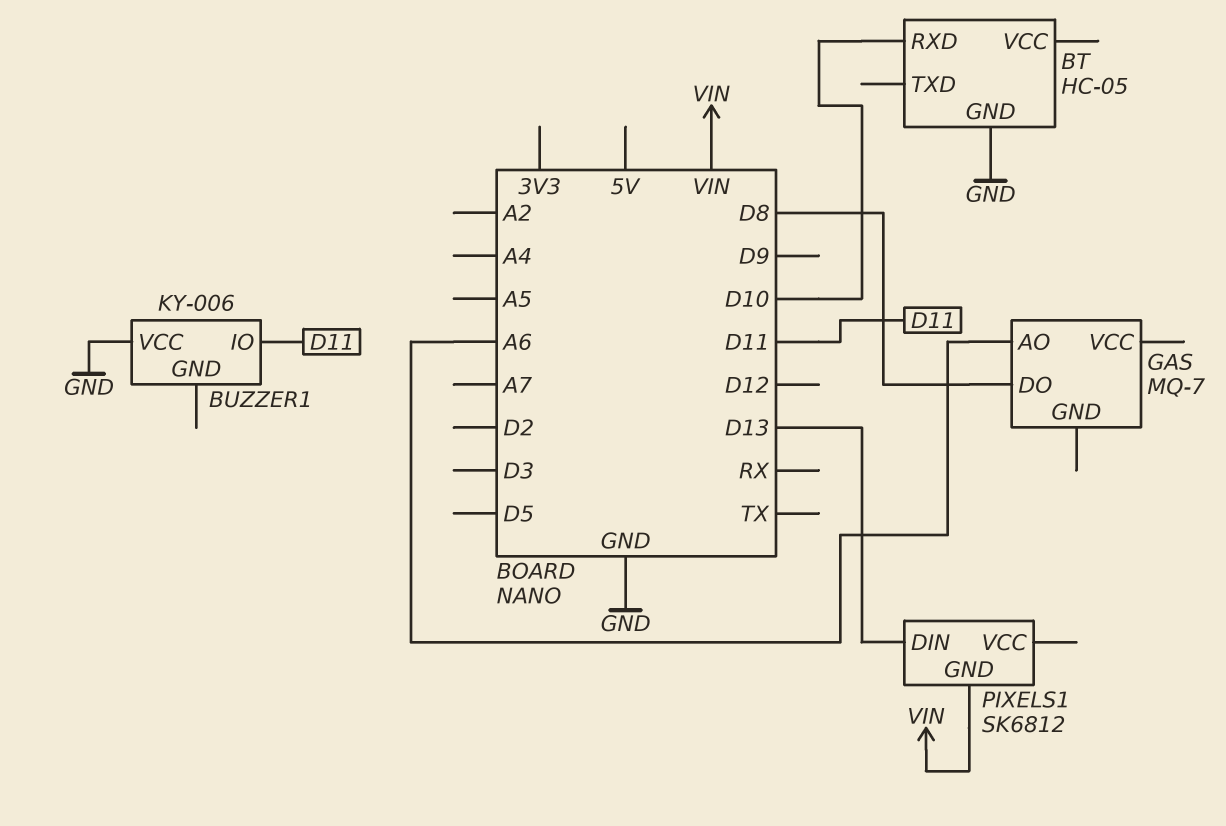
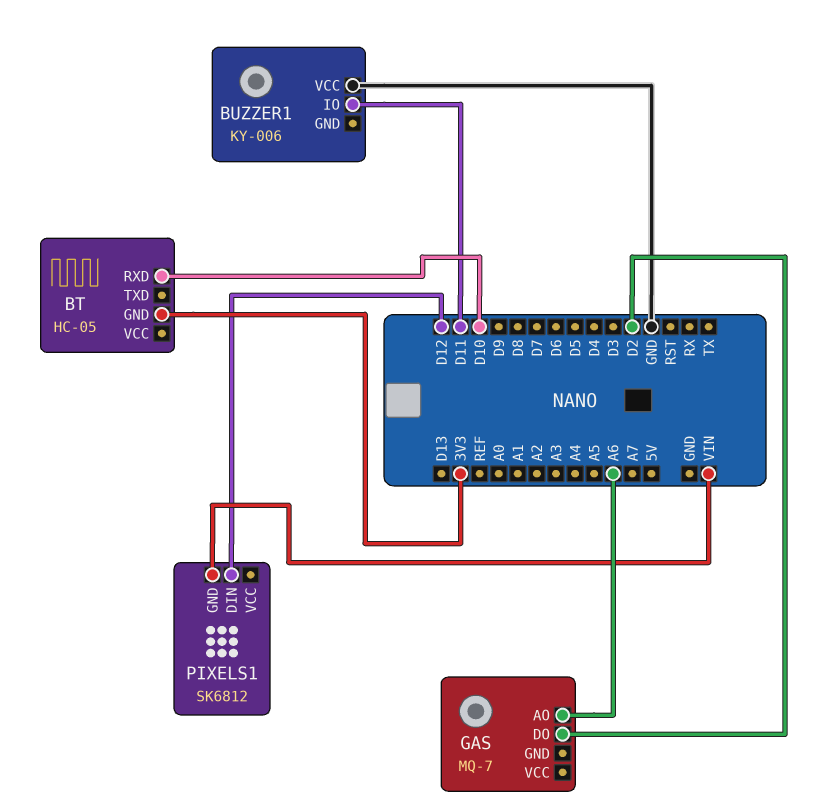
BT pin GND: GND -> 3V3
GAS pin DO: D8 -> D2
PIXELS1 pin DIN: D13 -> D12

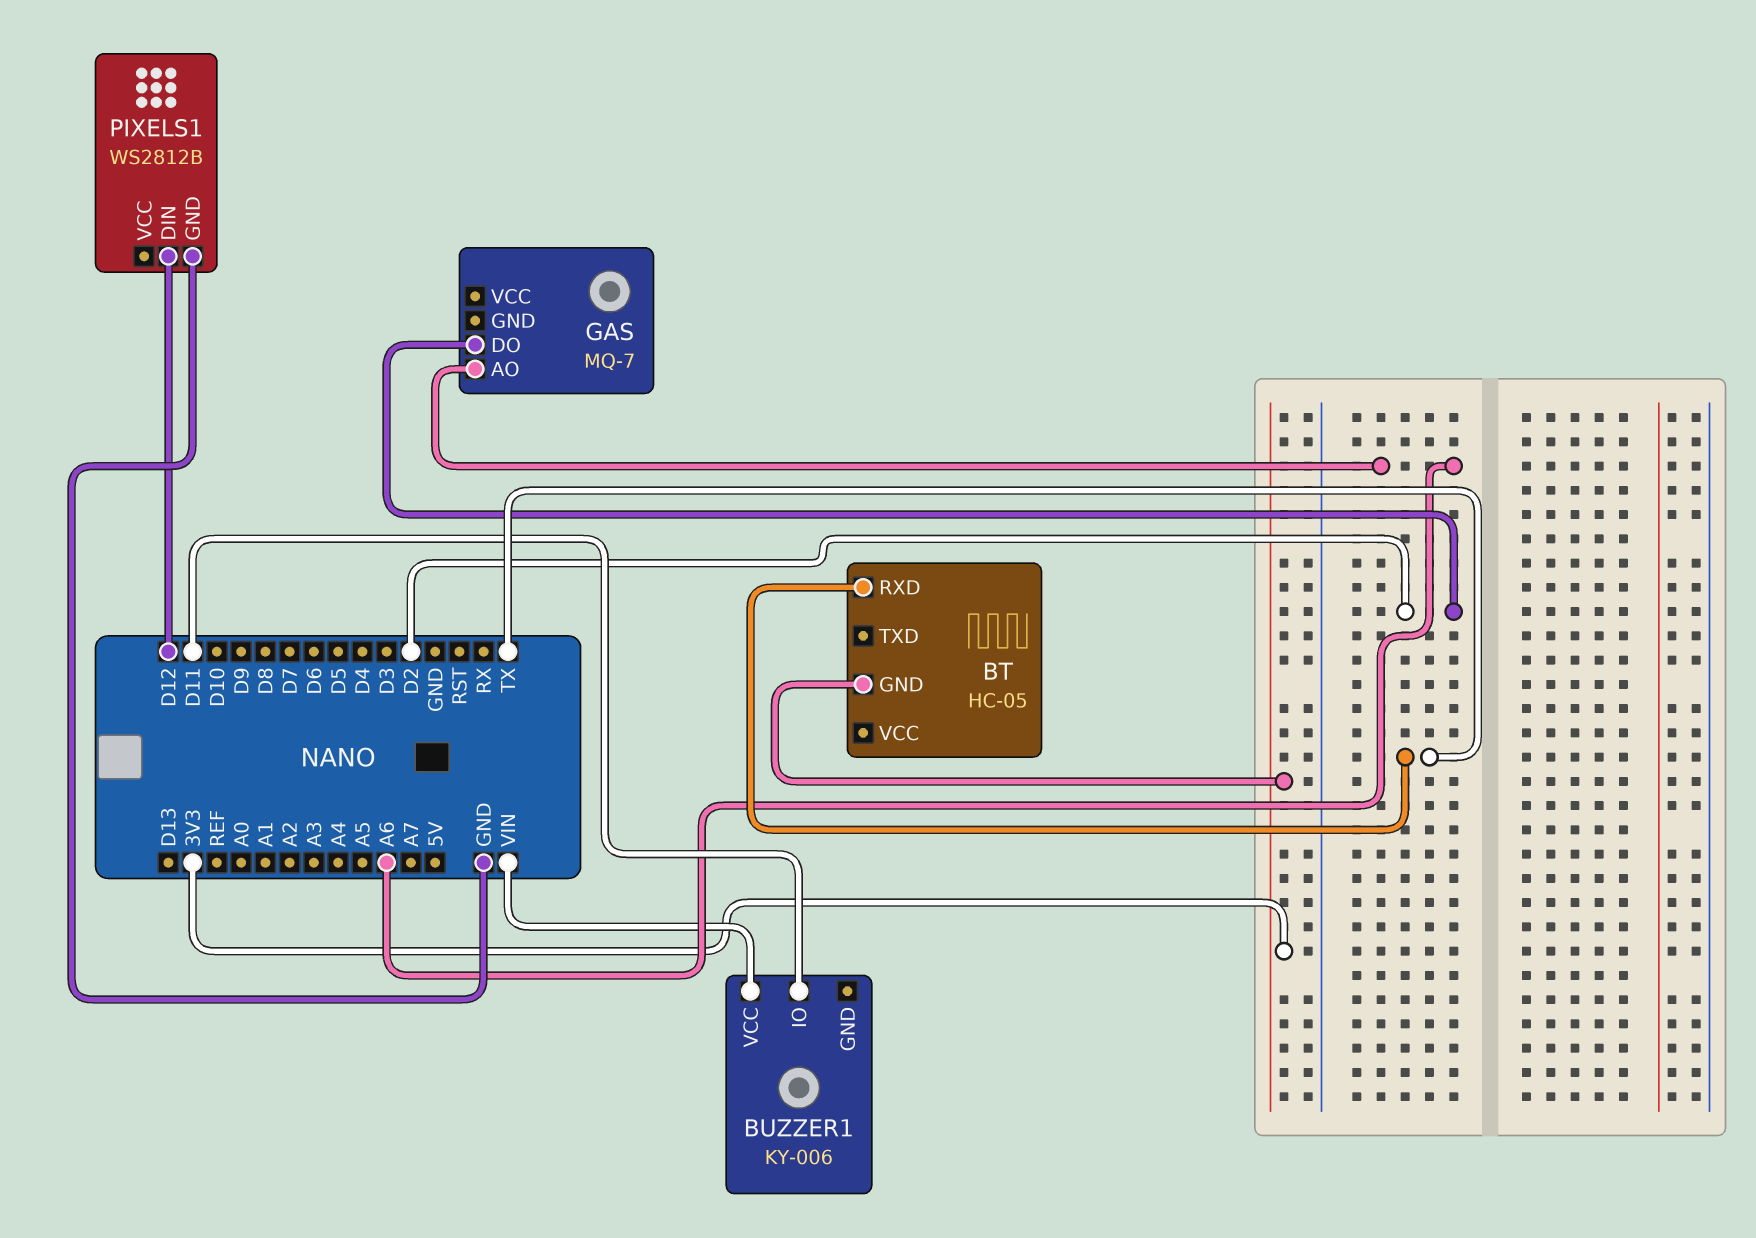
BT pin RXD: D10 -> TX
BUZZER1 pin VCC: GND -> VIN
PIXELS1: SK6812 -> WS2812B
PIXELS1 pin GND: VIN -> GND

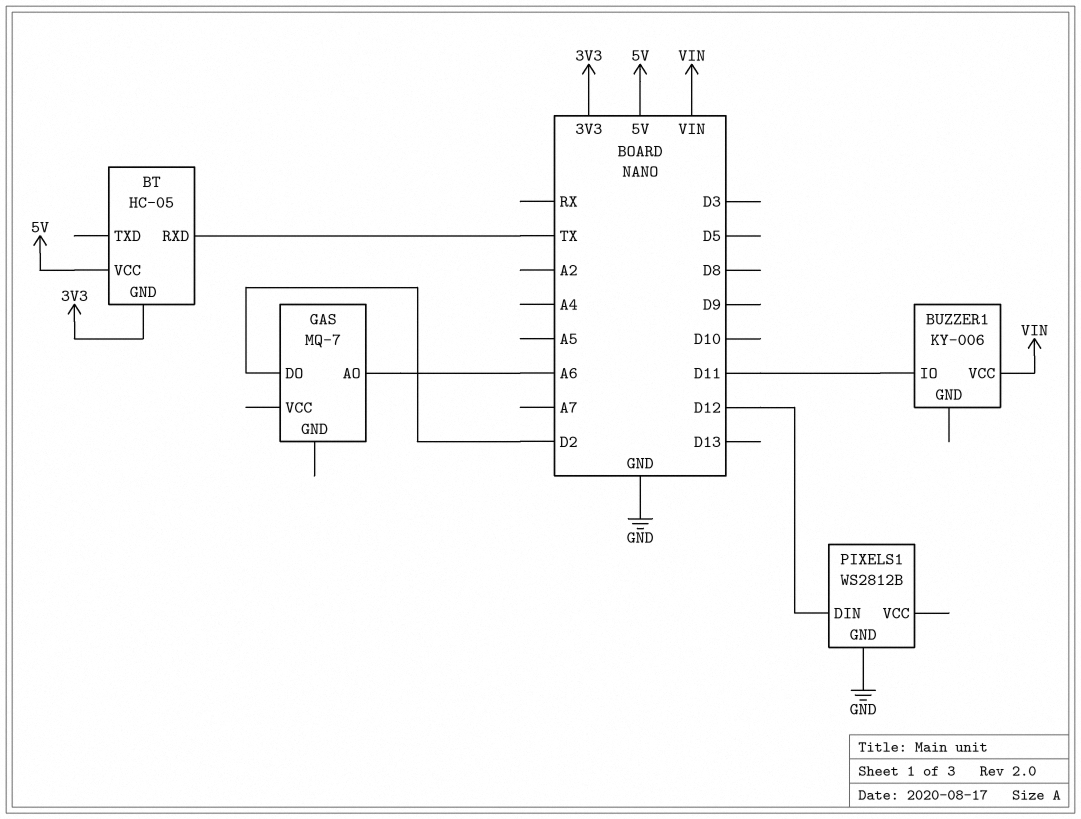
BT pin VCC: none -> 5V

